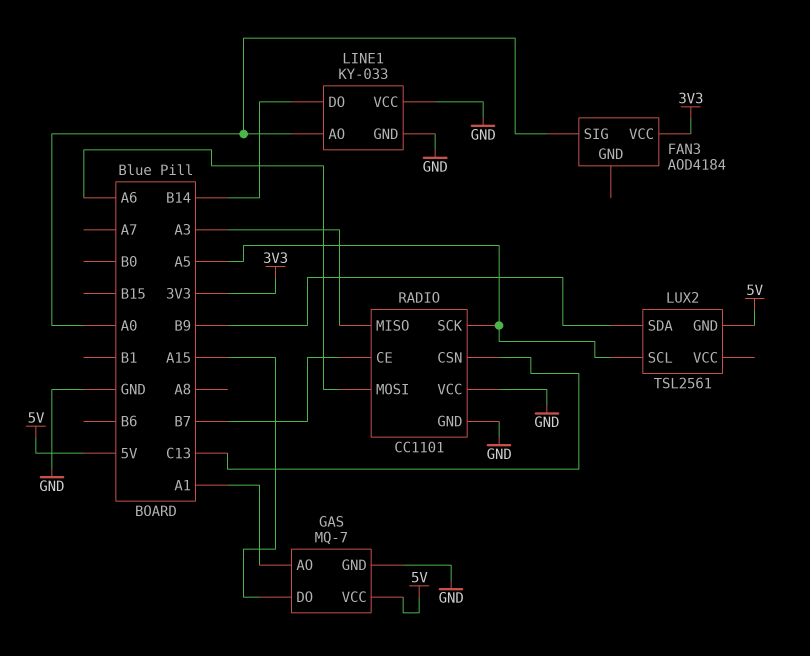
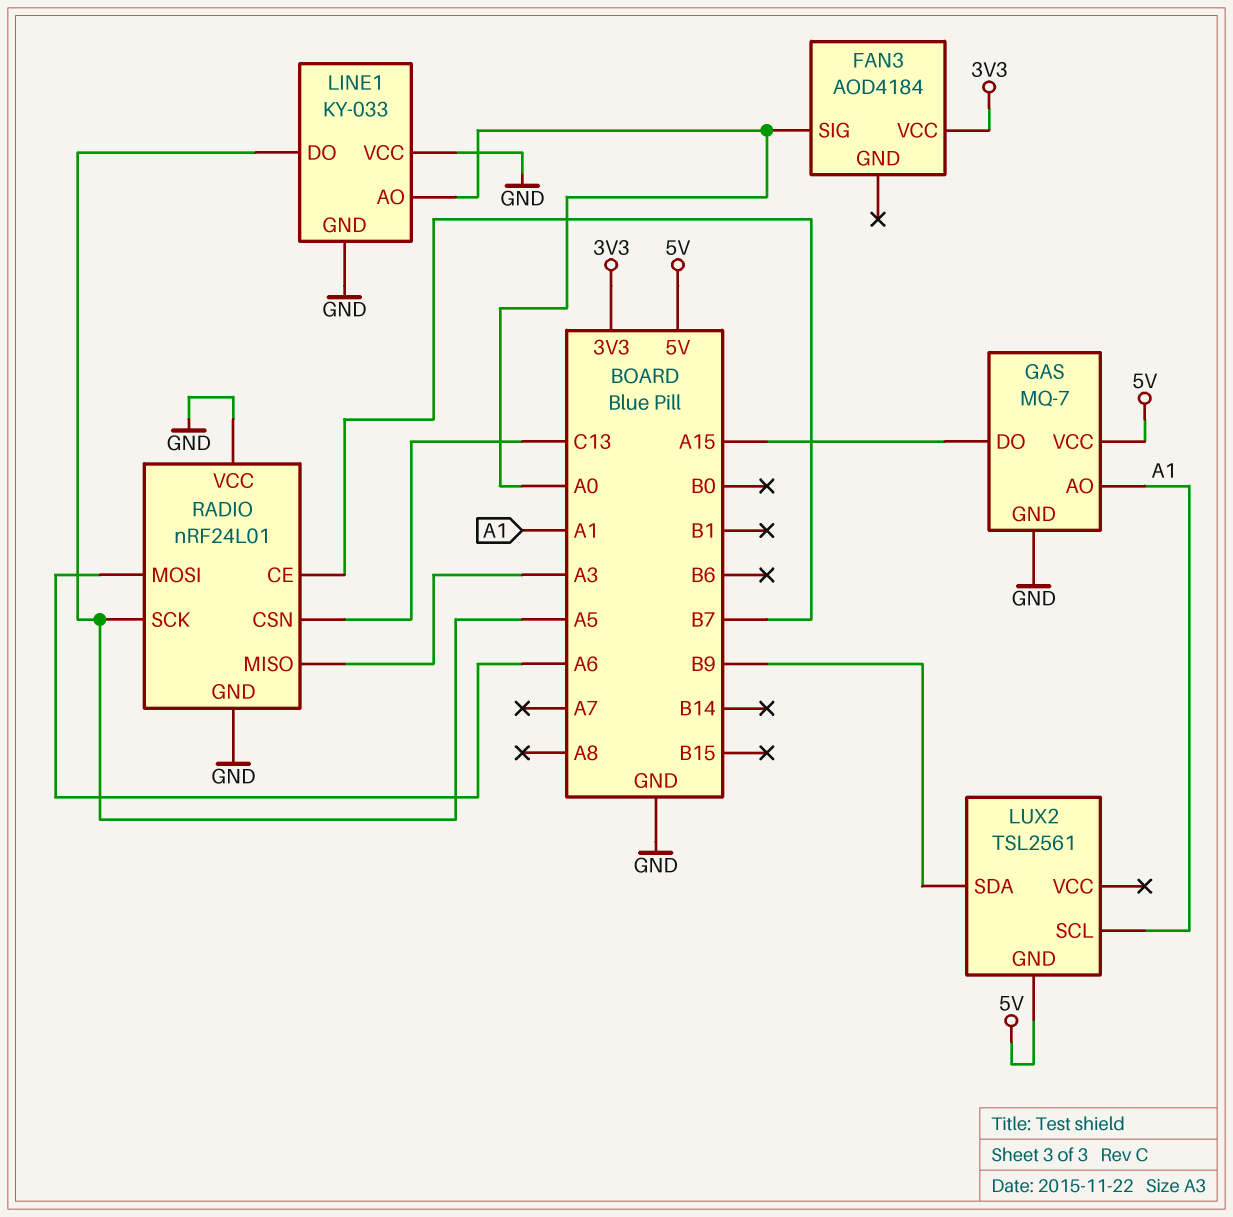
LINE1 pin DO: B14 -> A5
LUX2 pin SCL: A5 -> A1
RADIO: CC1101 -> nRF24L01

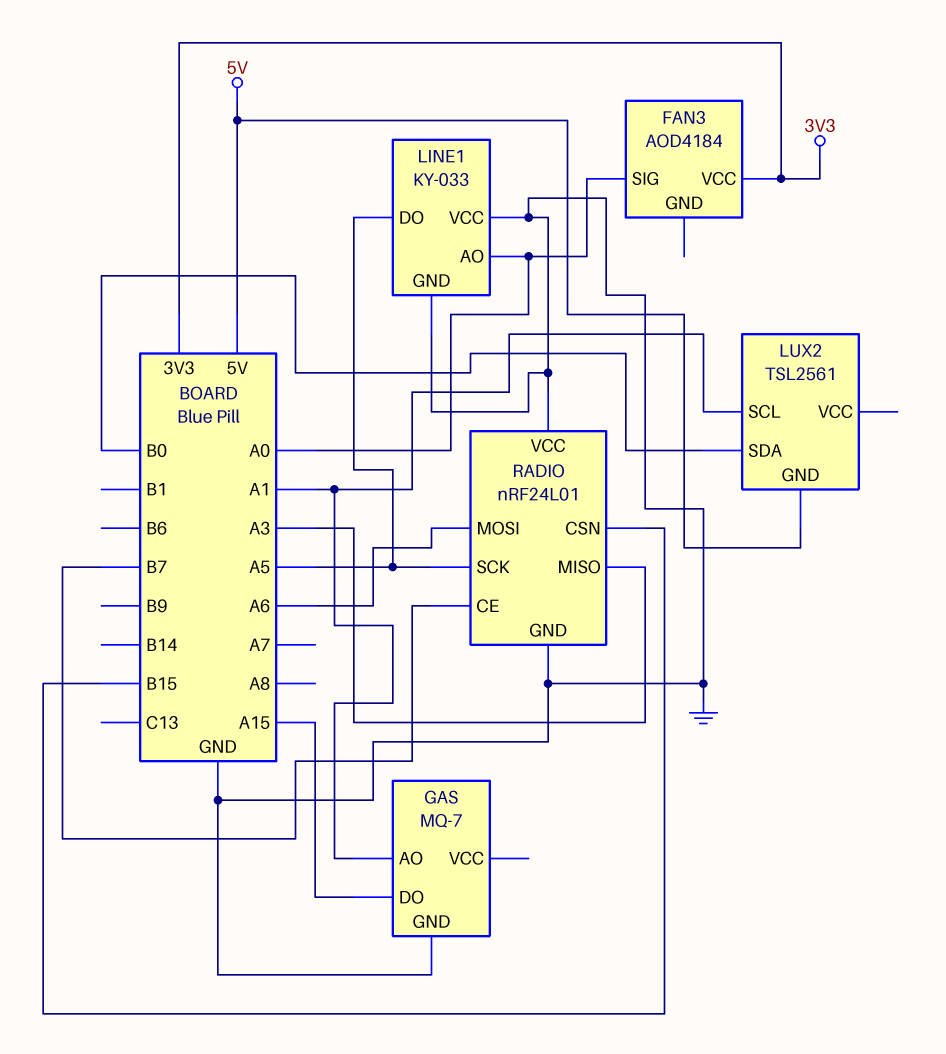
GAS pin VCC: 5V -> none
LUX2 pin SDA: B9 -> B0
RADIO pin CSN: C13 -> B15

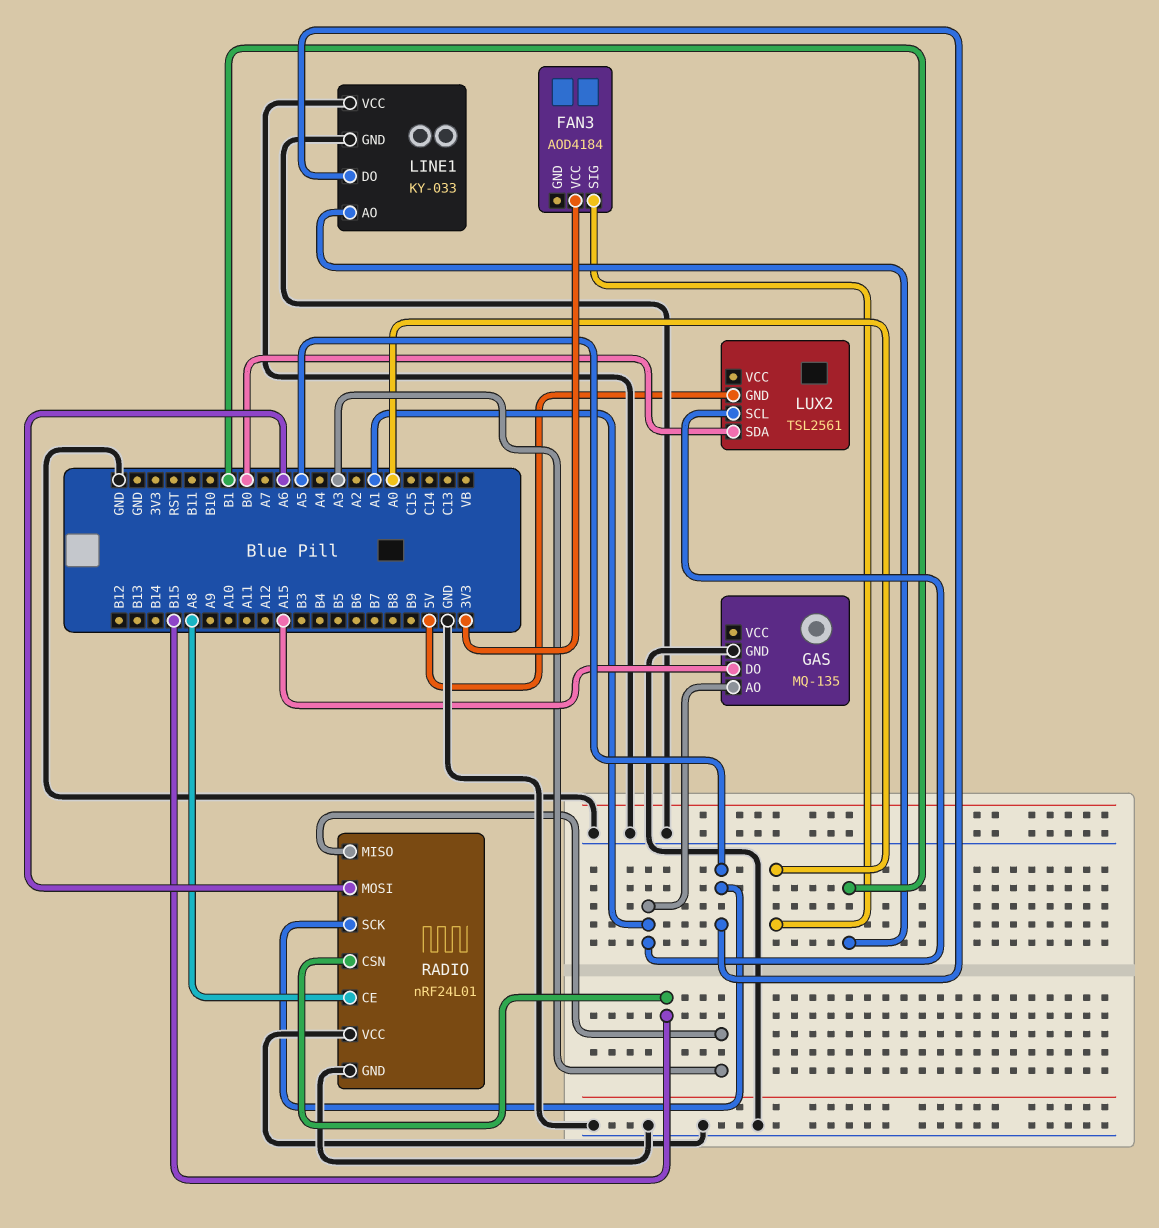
GAS: MQ-7 -> MQ-135
LINE1 pin AO: A0 -> B1
RADIO pin CE: B7 -> A8

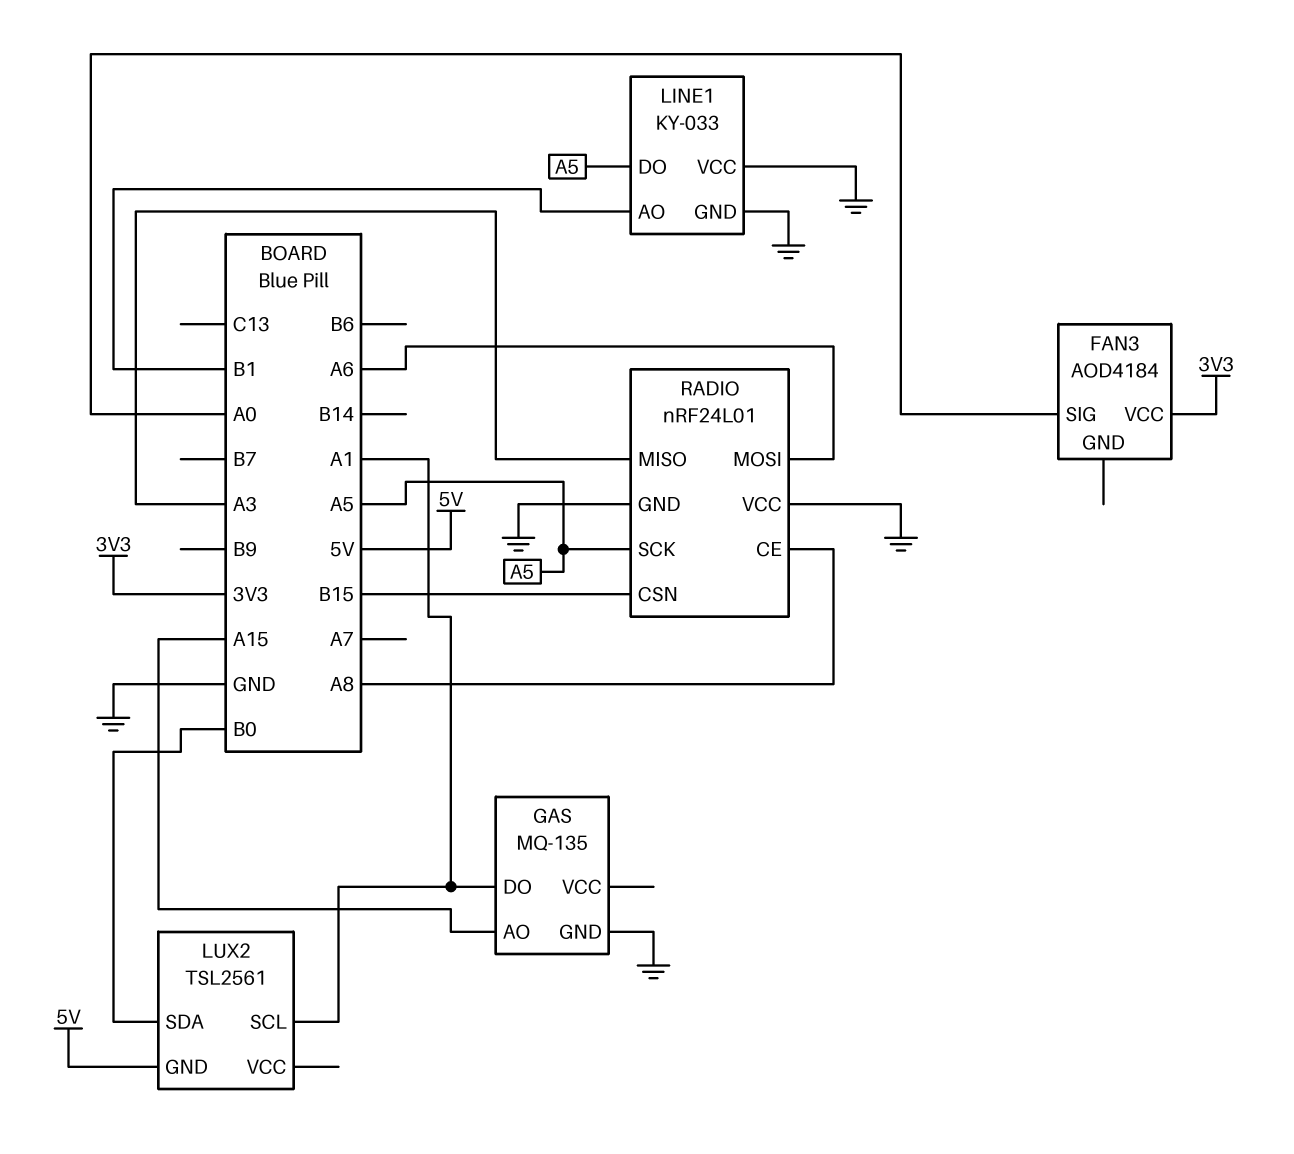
GAS pin AO: A1 -> A15
GAS pin DO: A15 -> A1

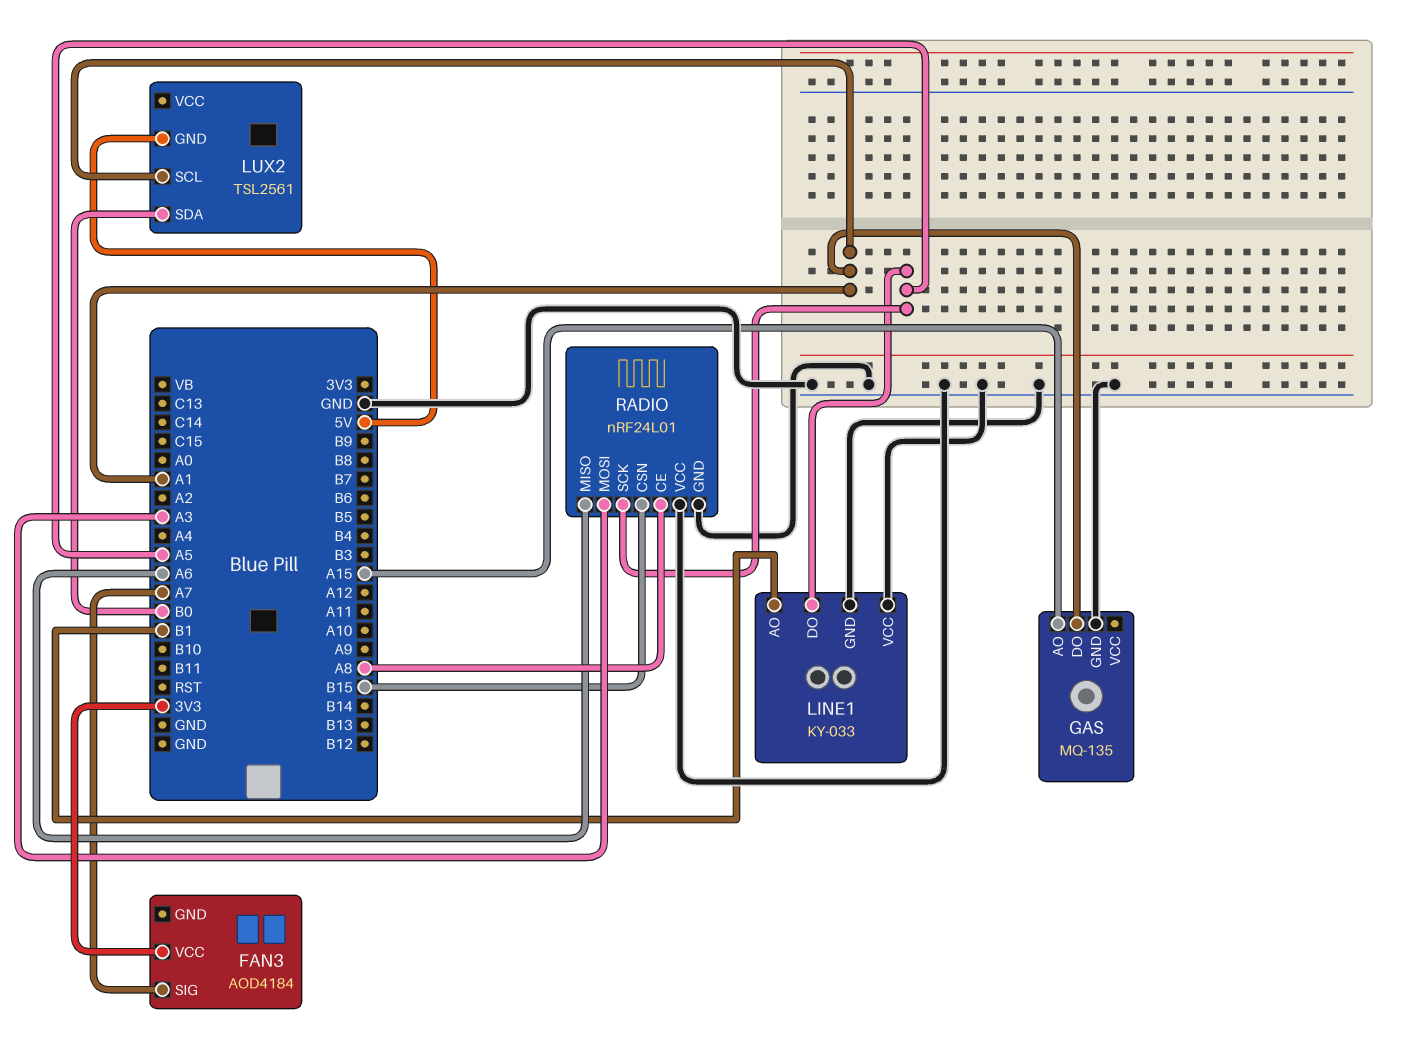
FAN3 pin SIG: A0 -> A7
RADIO pin MISO: A3 -> A6
RADIO pin MOSI: A6 -> A3

